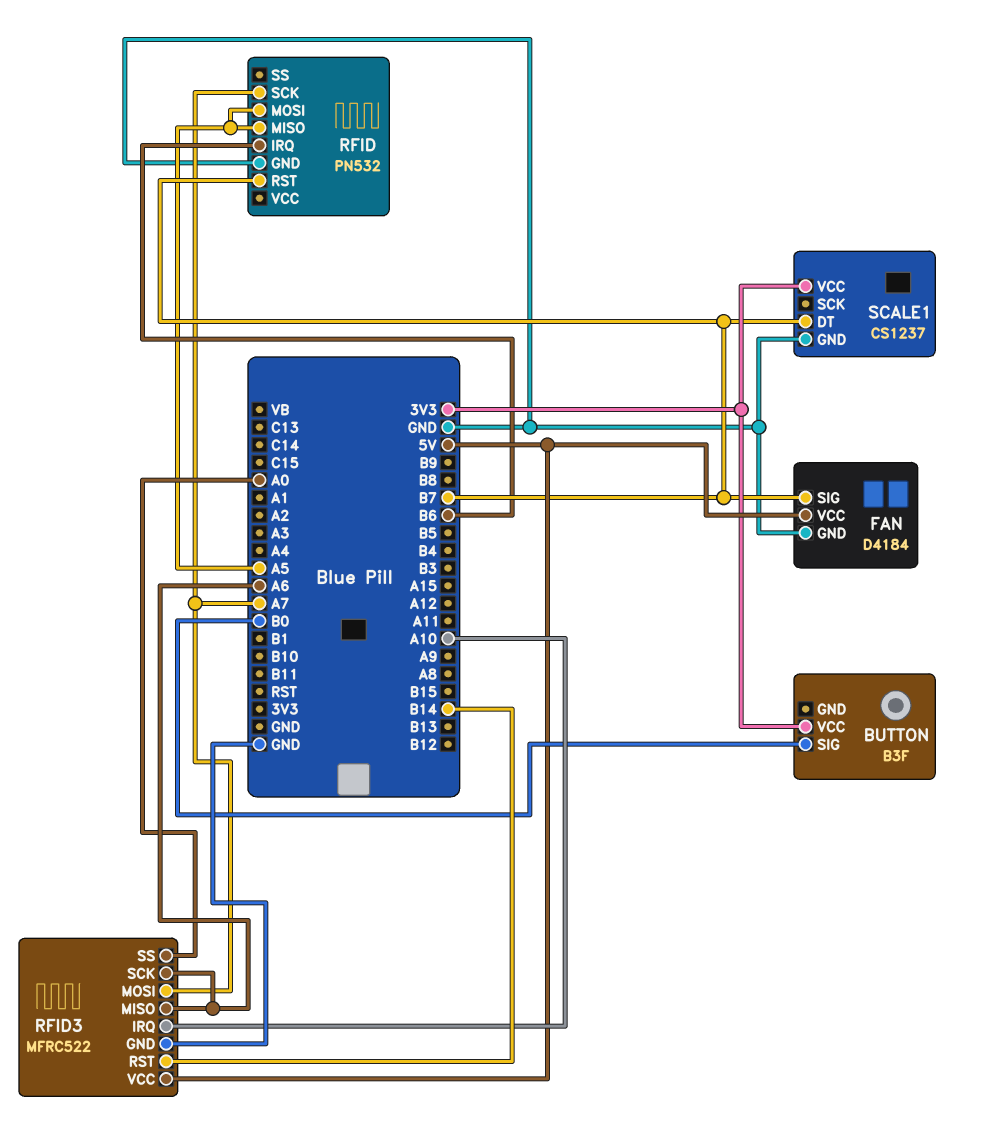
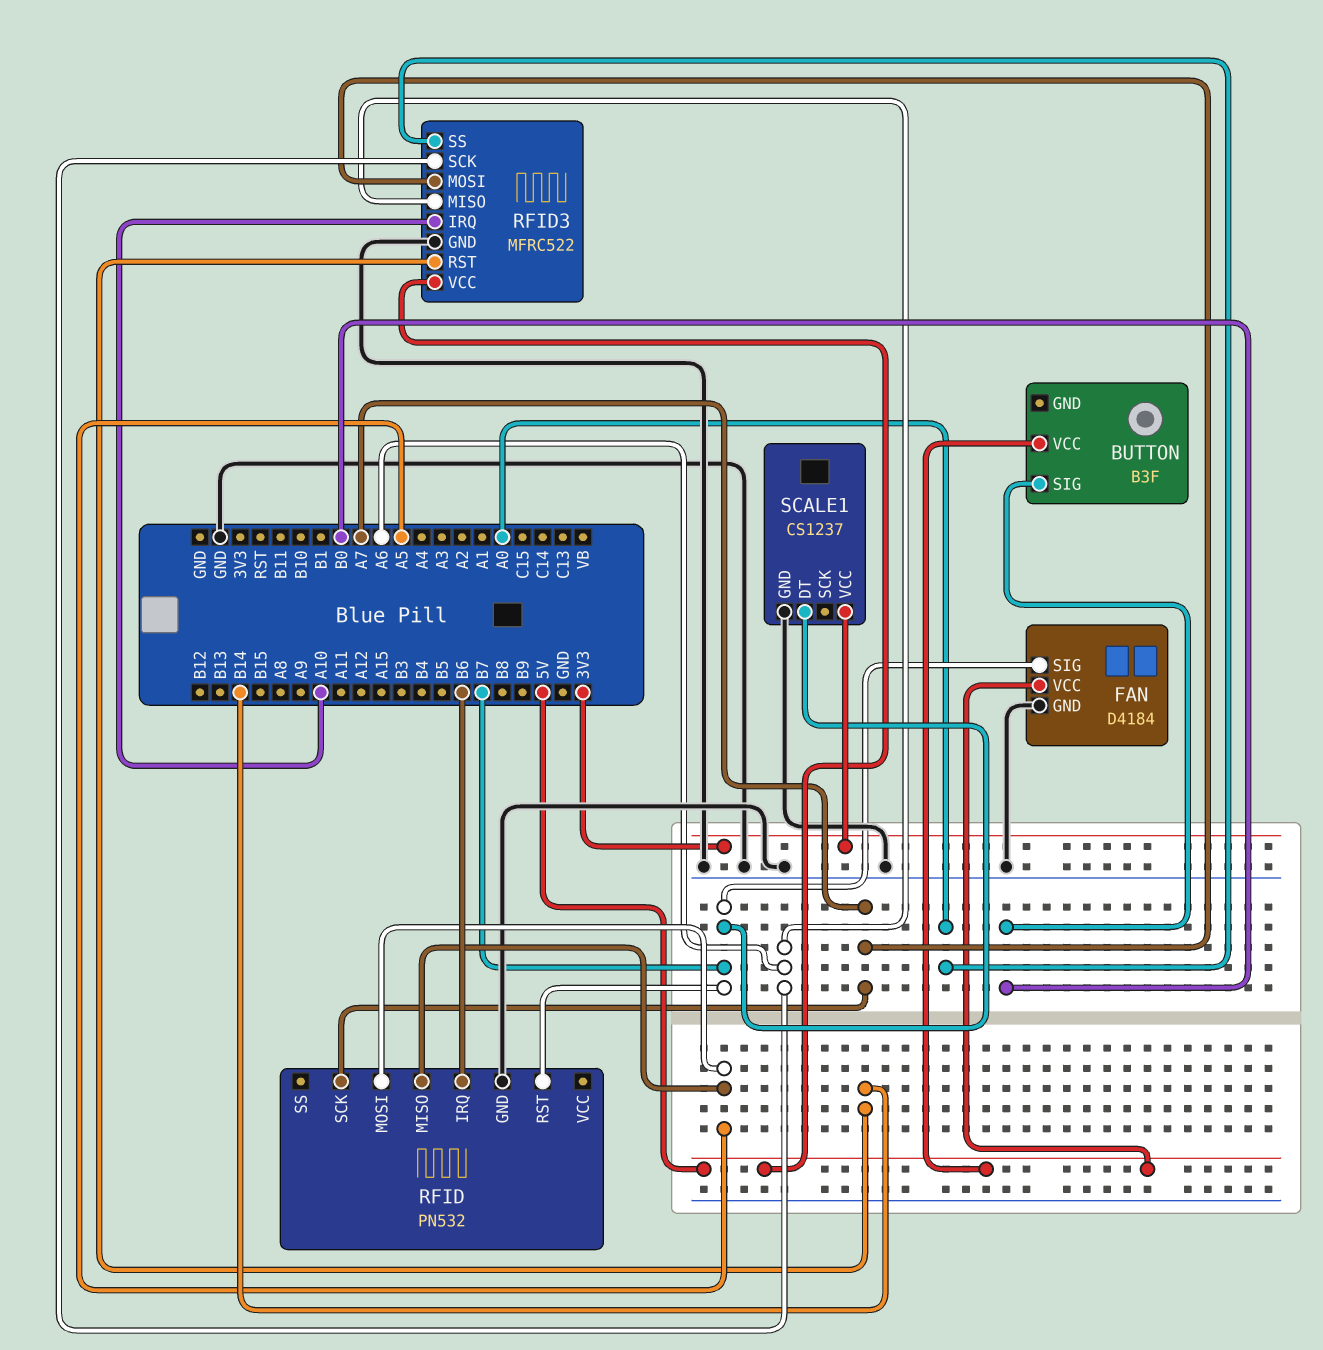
BUTTON pin VCC: 3V3 -> 5V

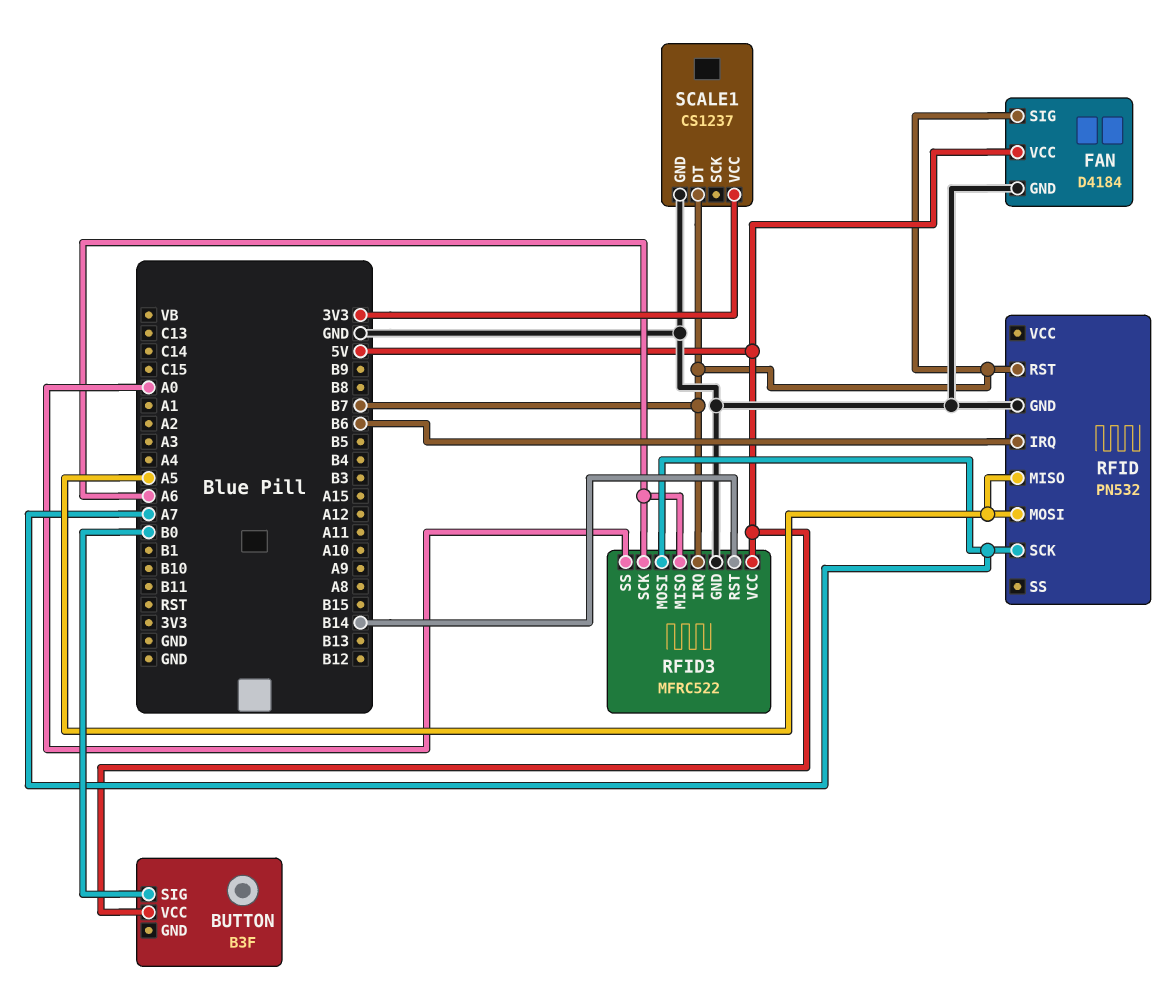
RFID3 pin IRQ: A10 -> B7

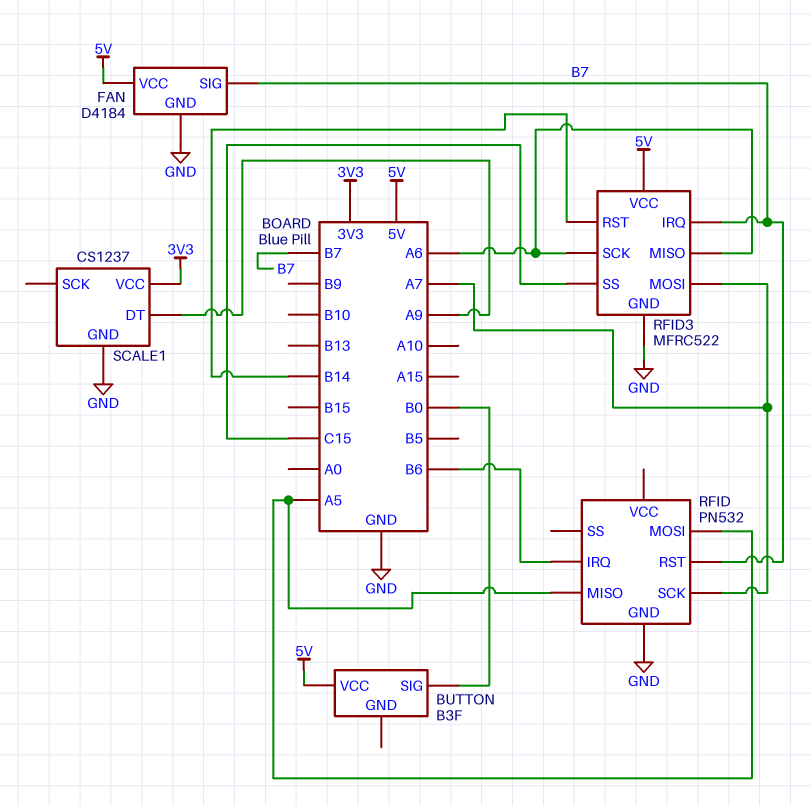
RFID3 pin SS: A0 -> C15
SCALE1 pin DT: B7 -> A9

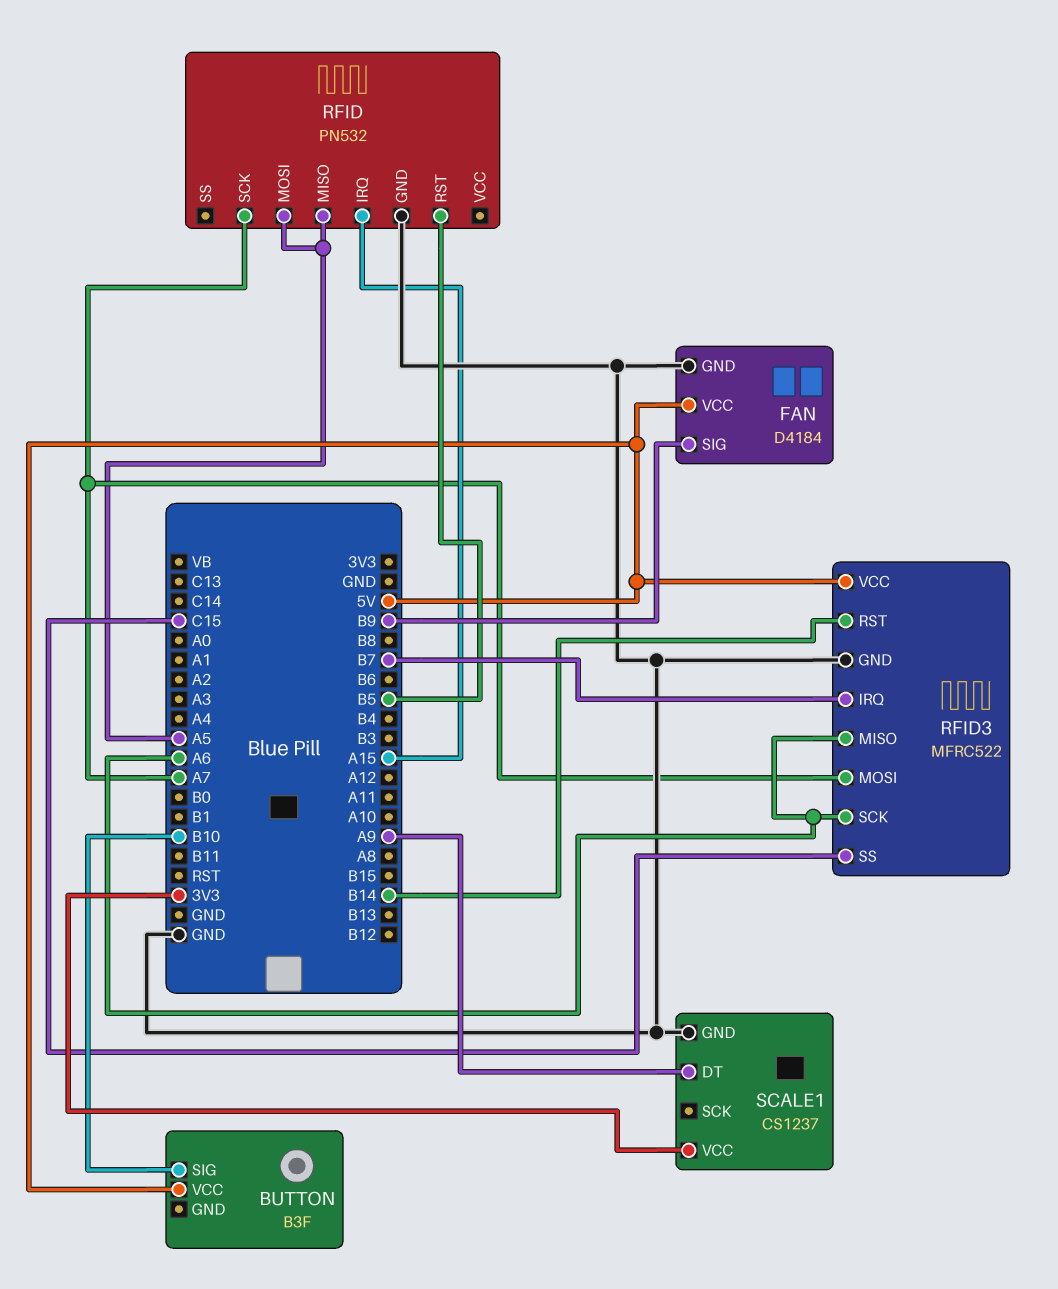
BUTTON pin SIG: B0 -> B10
FAN pin SIG: B7 -> B9
RFID pin IRQ: B6 -> A15
RFID pin RST: B7 -> B5

